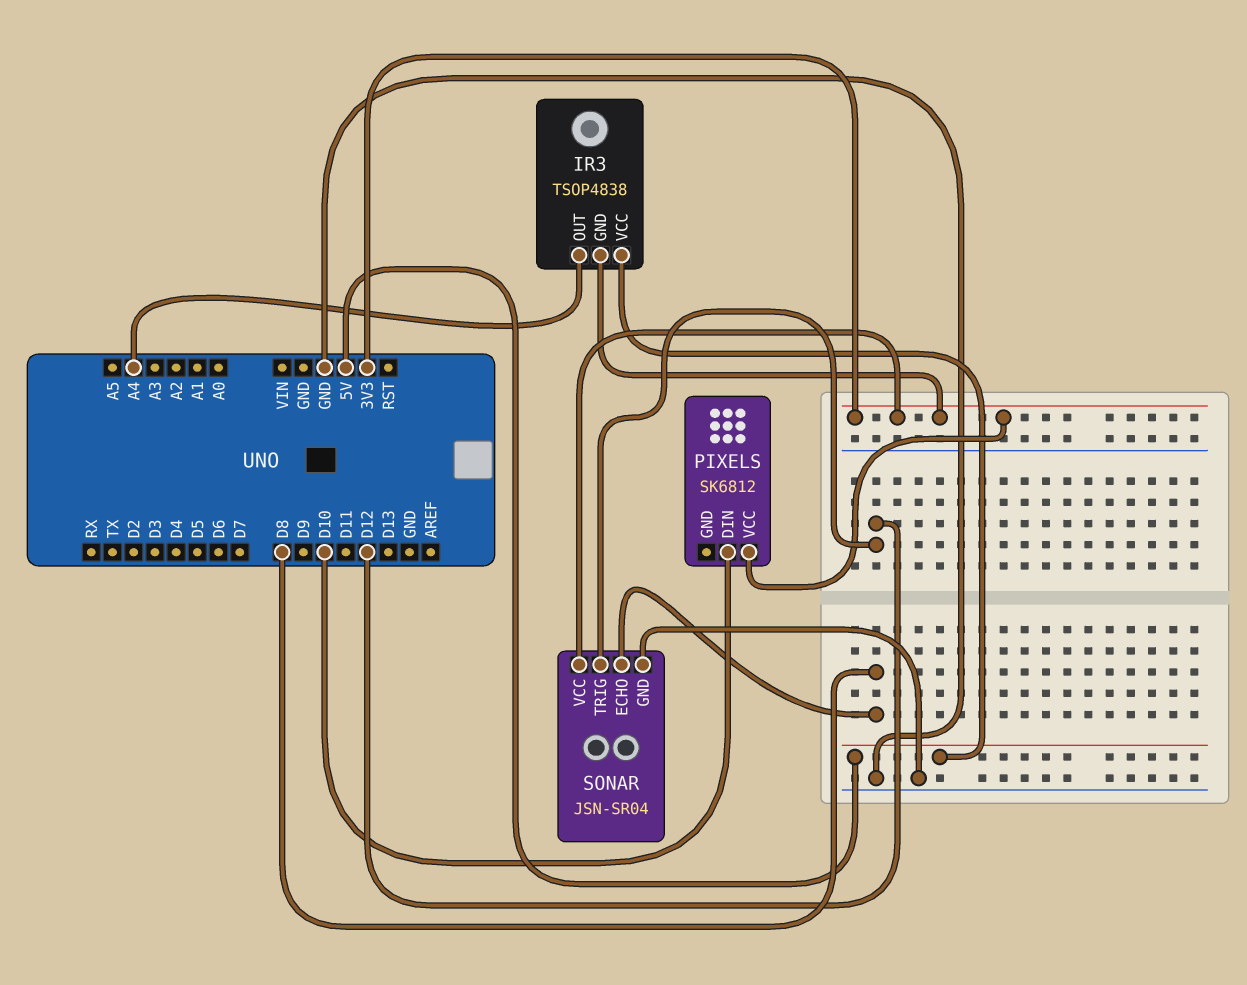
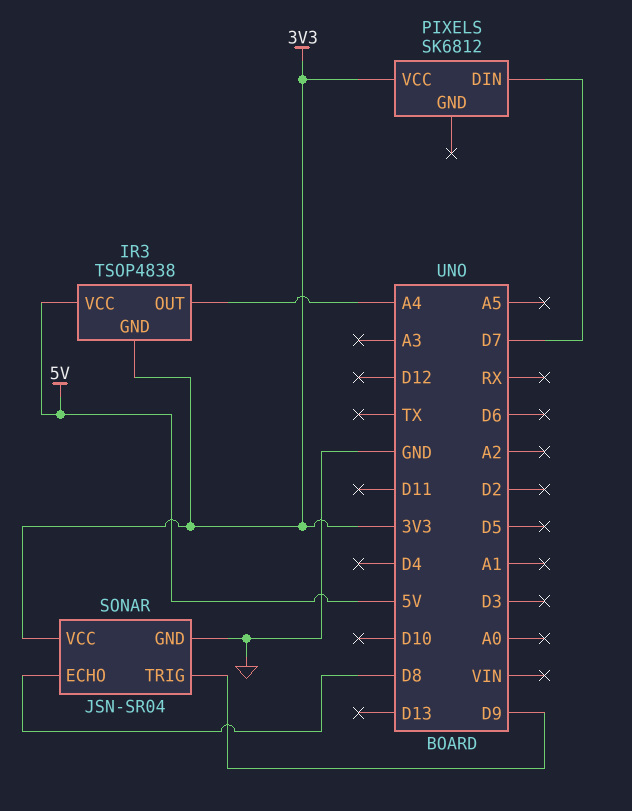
PIXELS pin DIN: D10 -> D7
SONAR pin TRIG: D12 -> D9

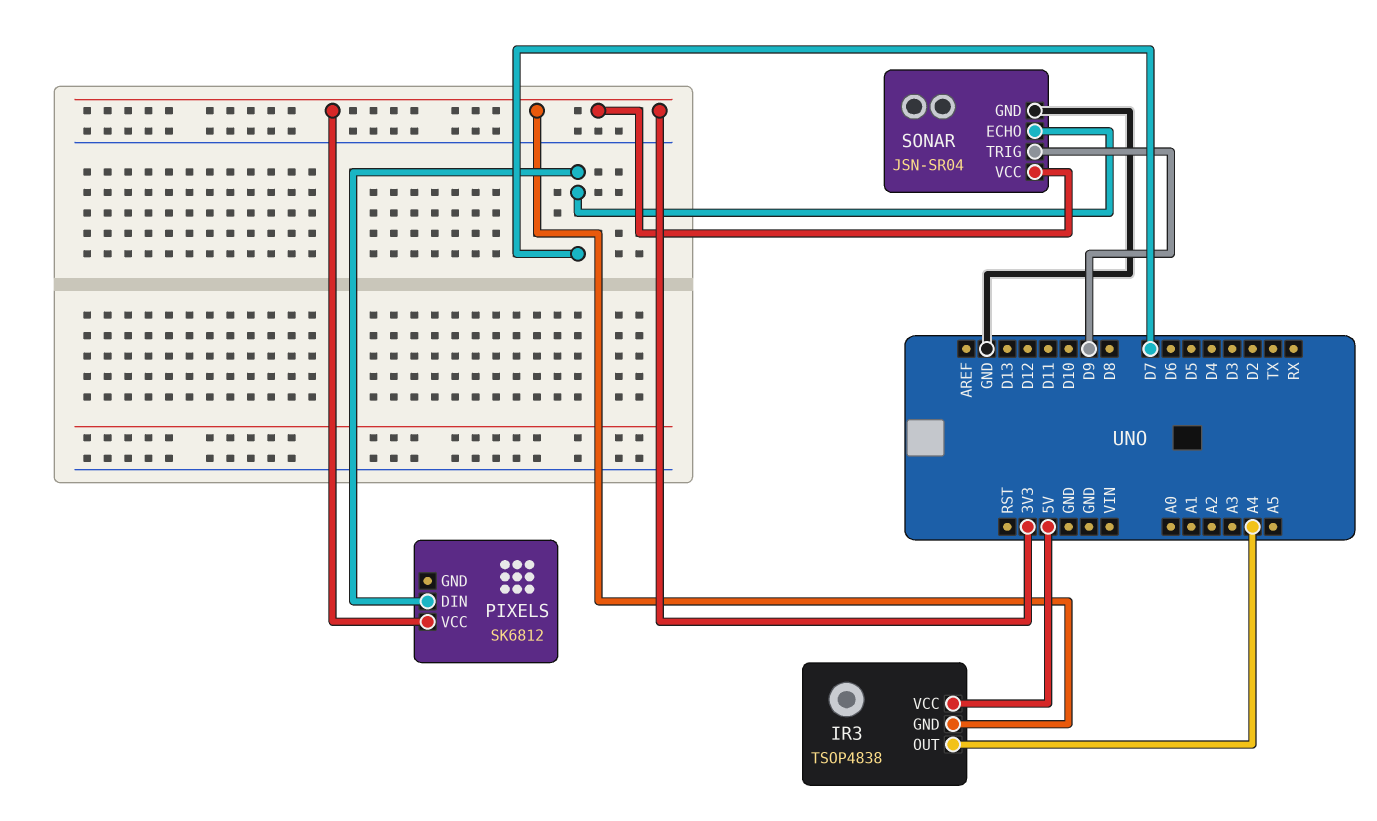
SONAR pin ECHO: D8 -> D7

